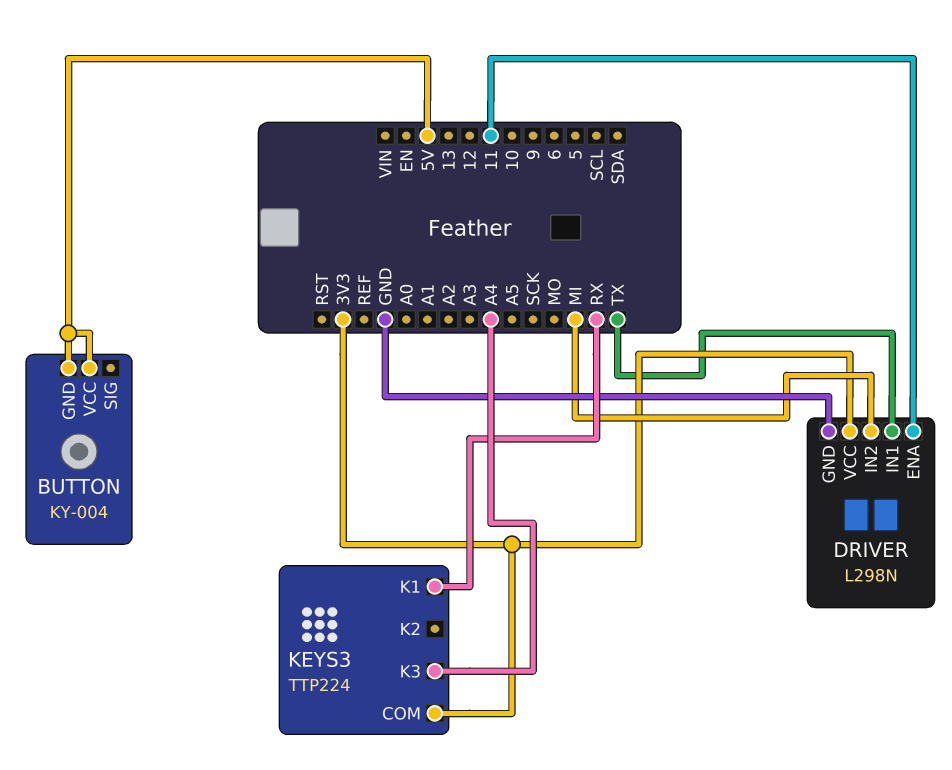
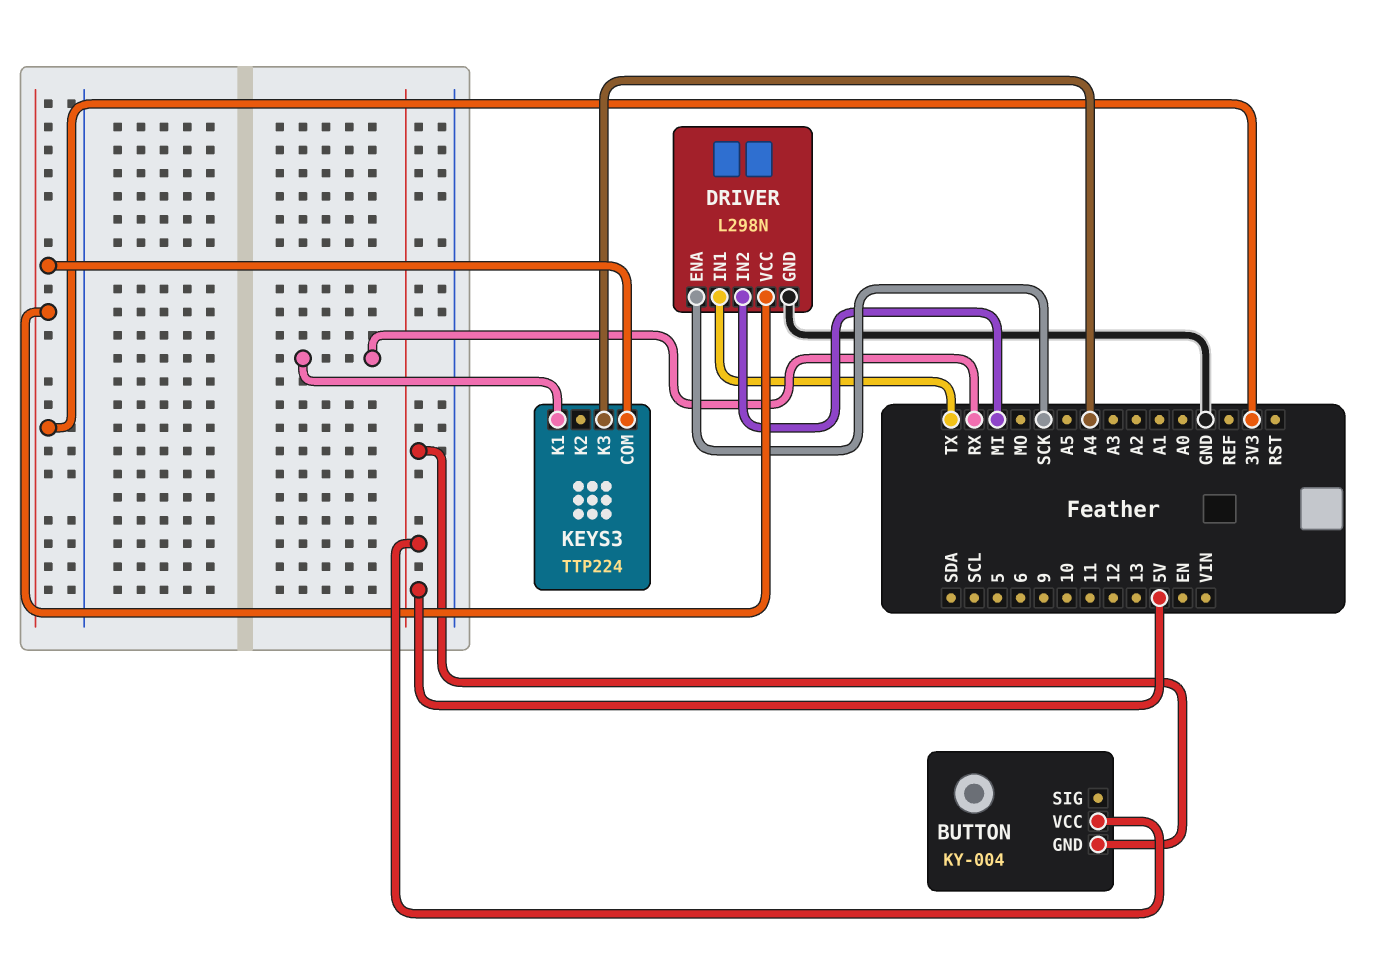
DRIVER pin ENA: 11 -> SCK

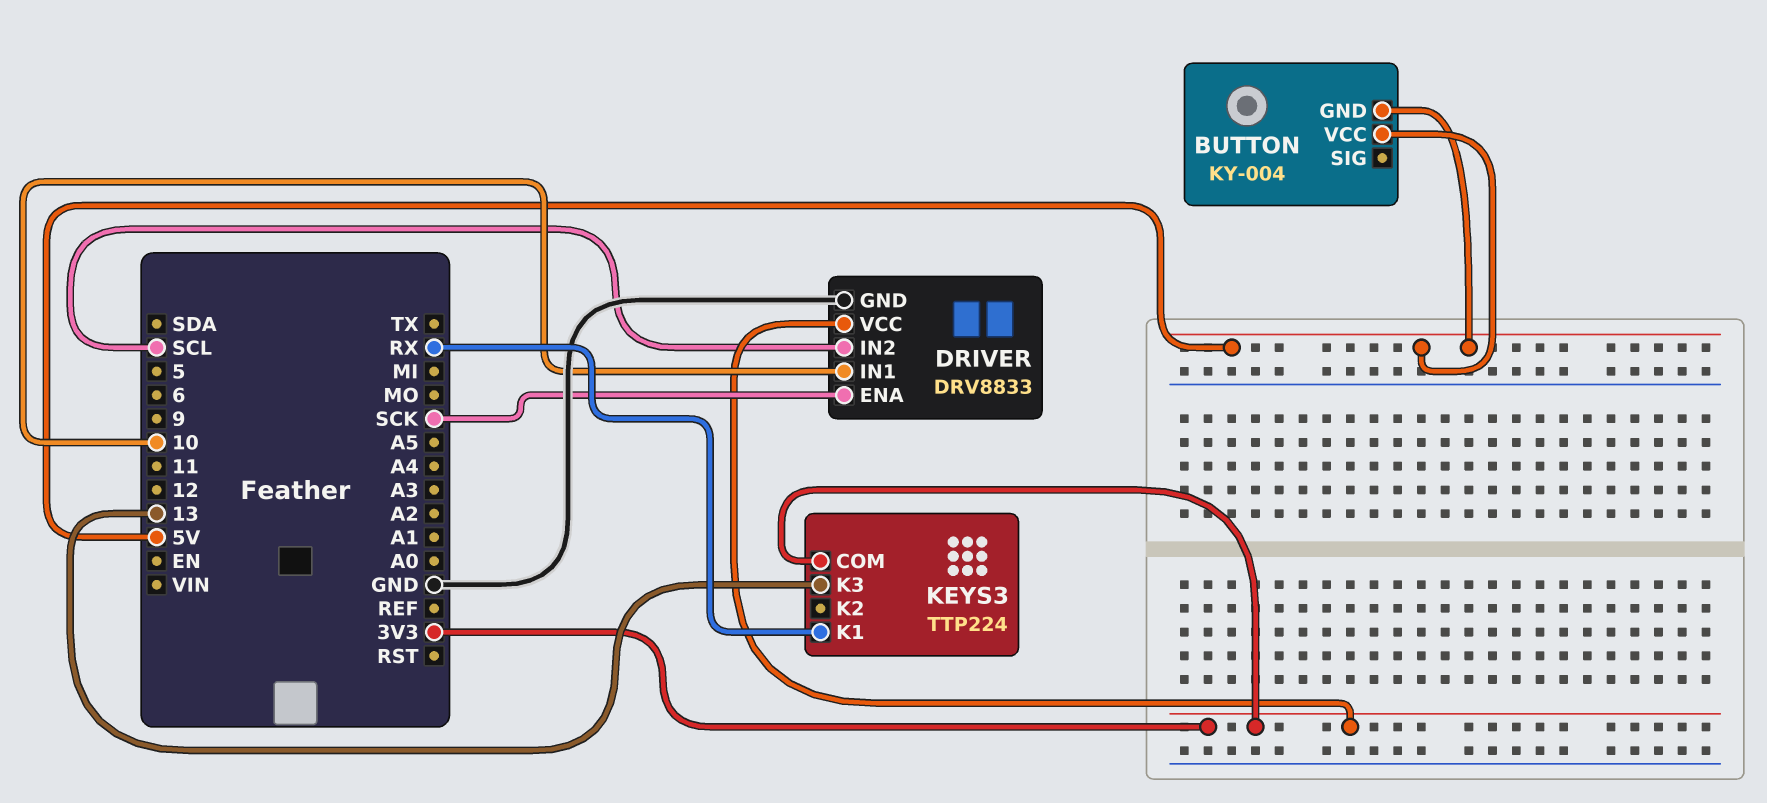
DRIVER: L298N -> DRV8833
DRIVER pin IN1: TX -> 10
DRIVER pin IN2: MI -> SCL
KEYS3 pin K3: A4 -> 13

